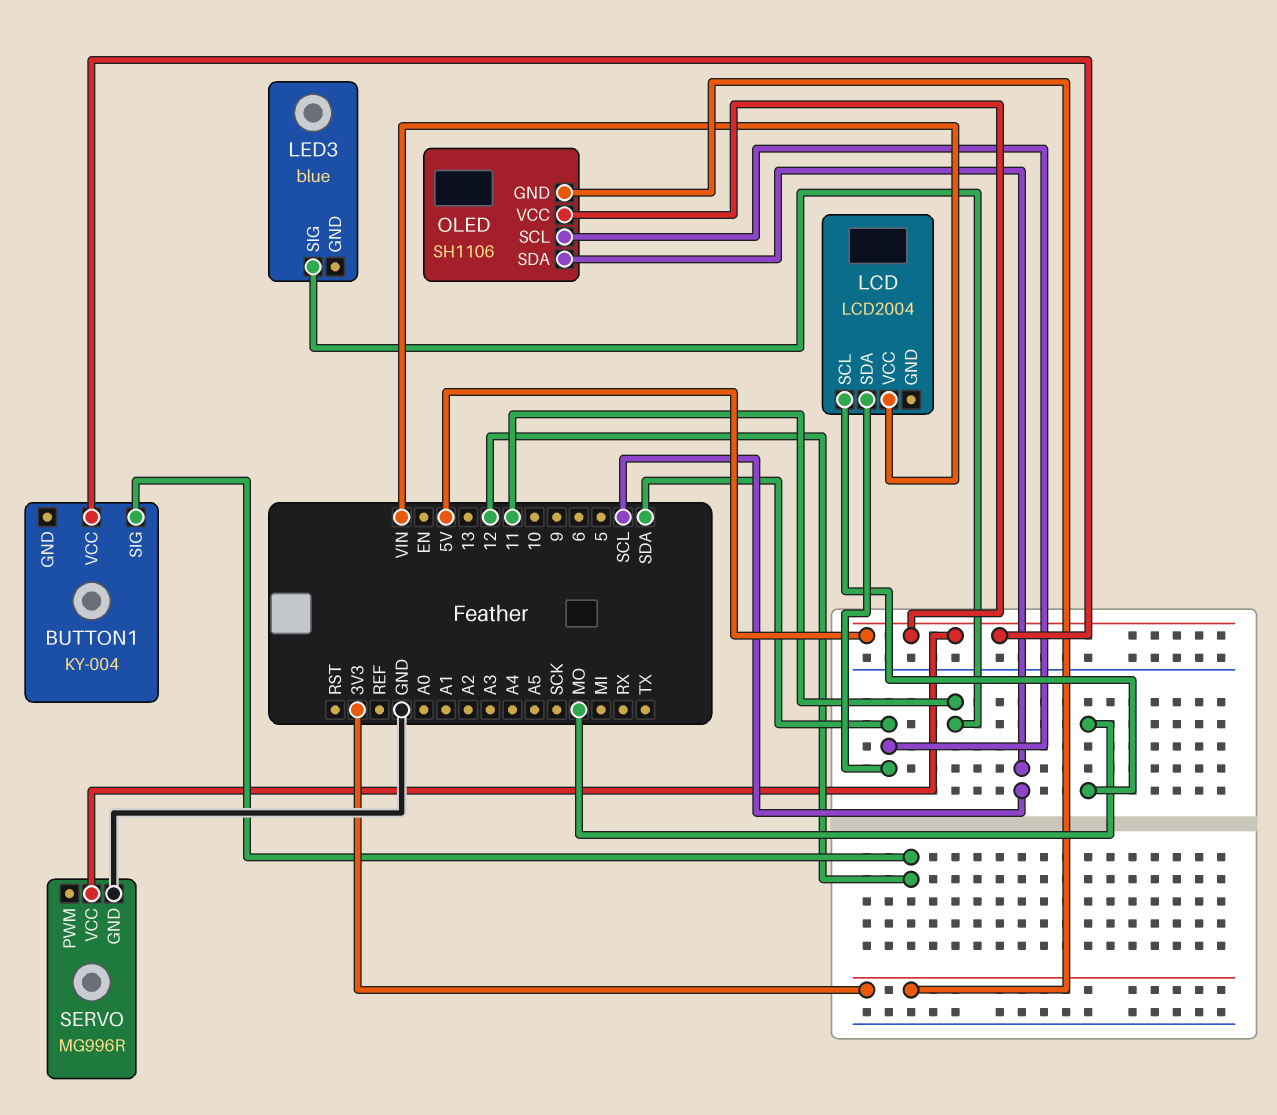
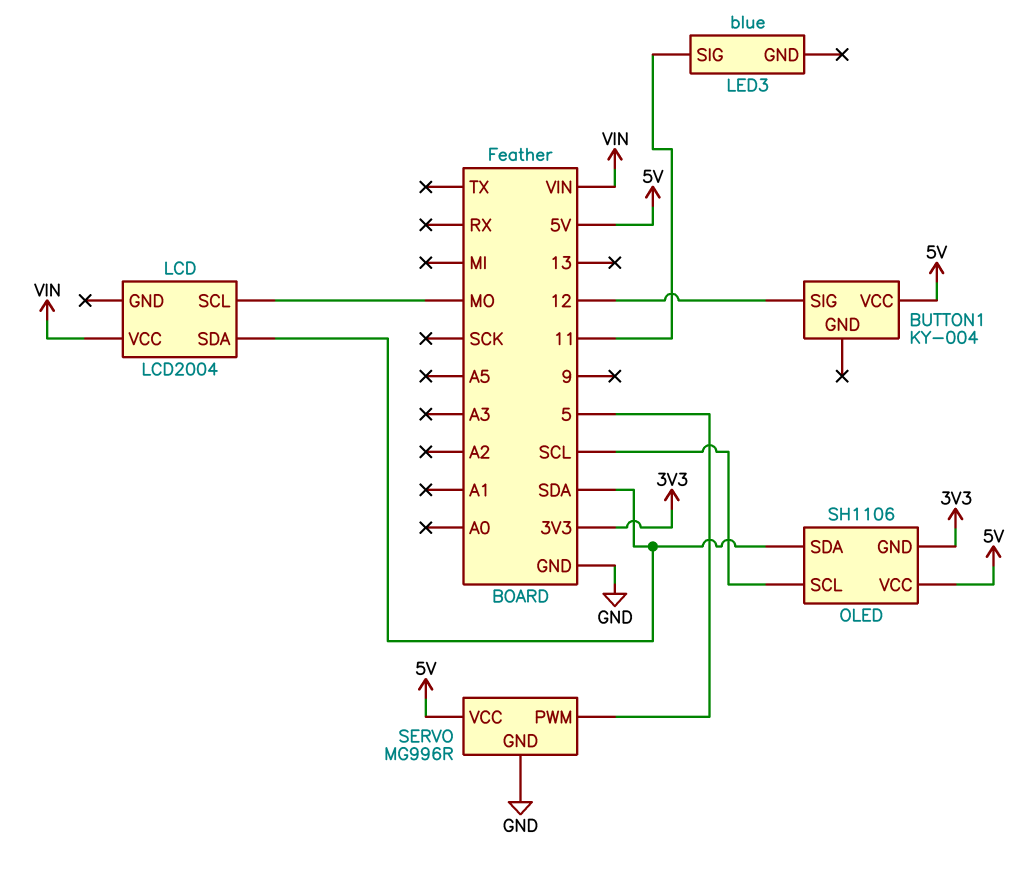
OLED pin SCL: SDA -> SCL
OLED pin SDA: SCL -> SDA
SERVO pin PWM: none -> 5

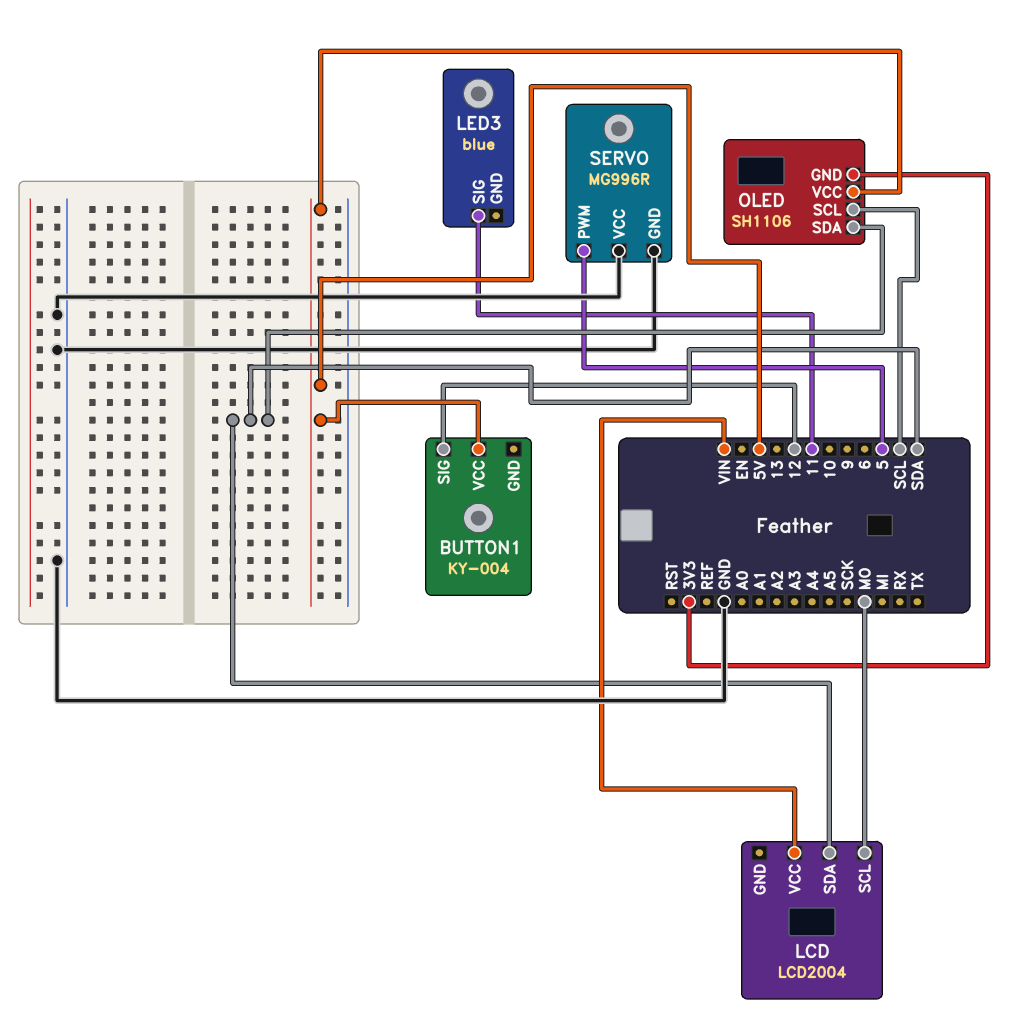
SERVO pin VCC: 5V -> GND

